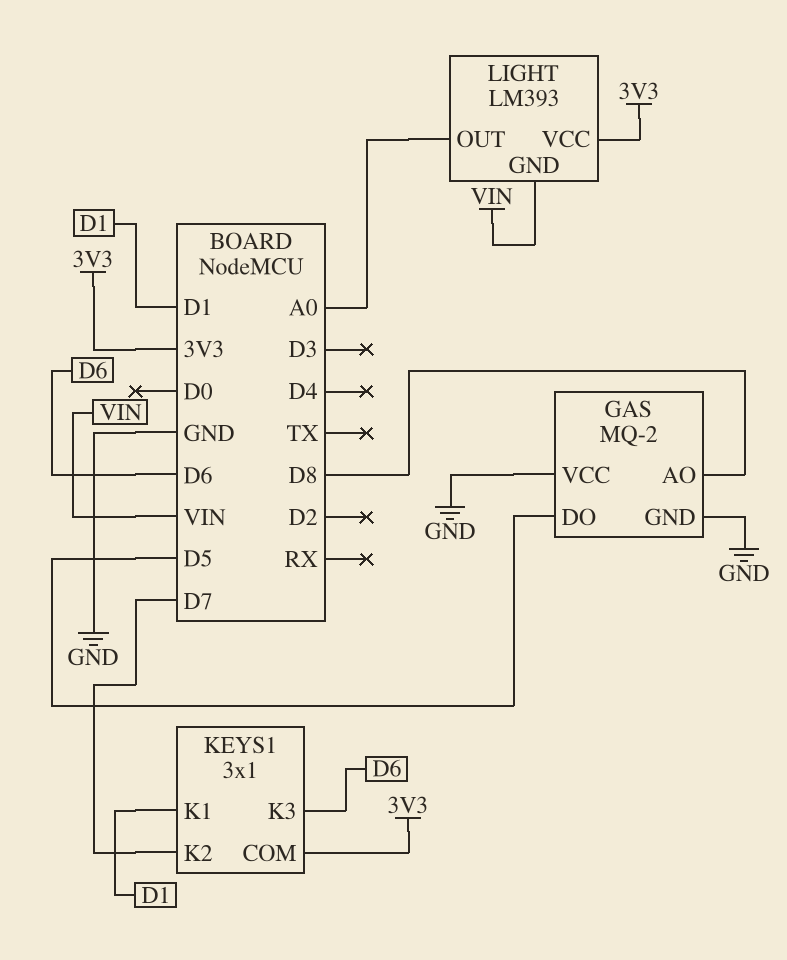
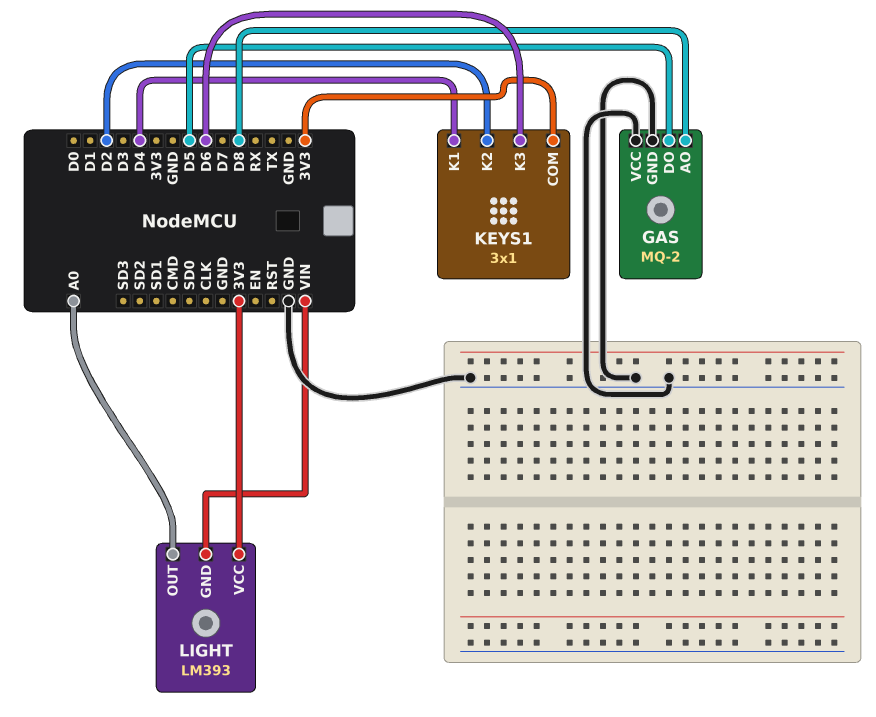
KEYS1 pin K1: D1 -> D4
KEYS1 pin K2: D7 -> D2

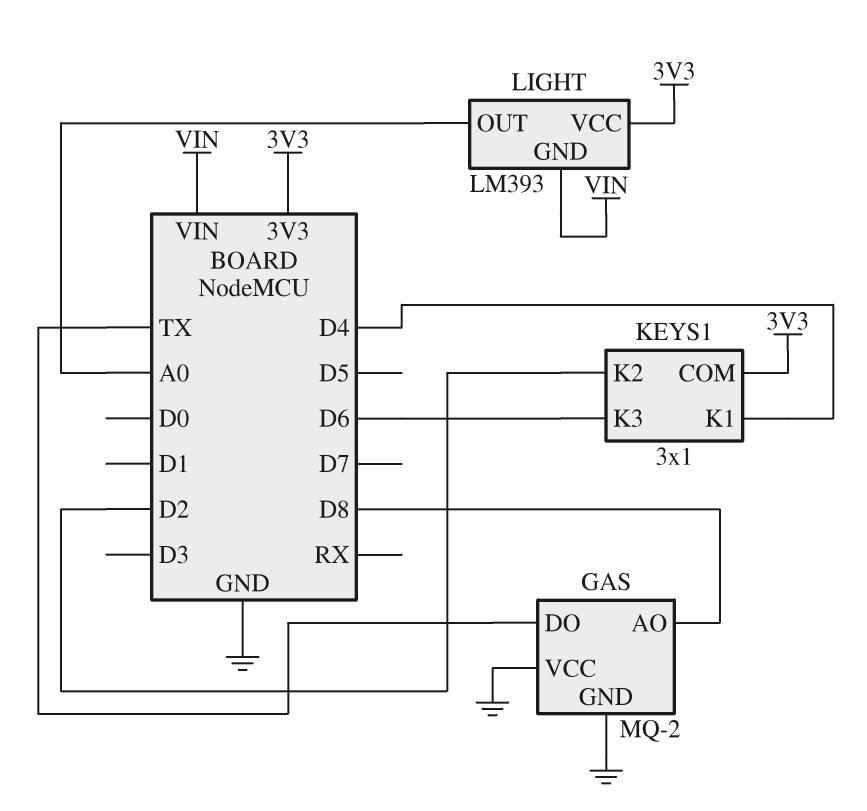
GAS pin DO: D5 -> TX

